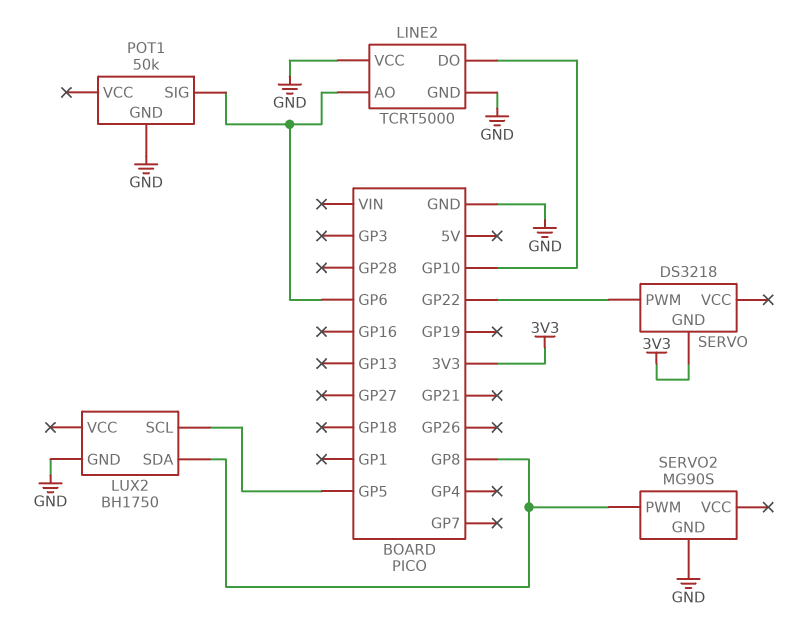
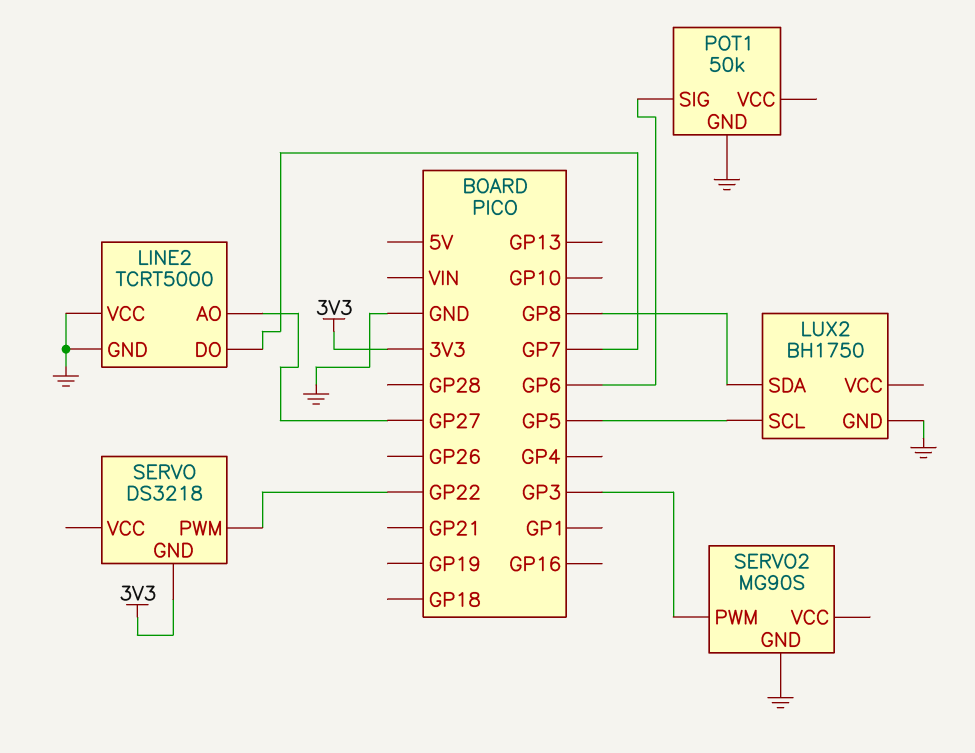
LINE2 pin AO: GP6 -> GP27
LINE2 pin DO: GP10 -> GP7
SERVO2 pin PWM: GP8 -> GP3

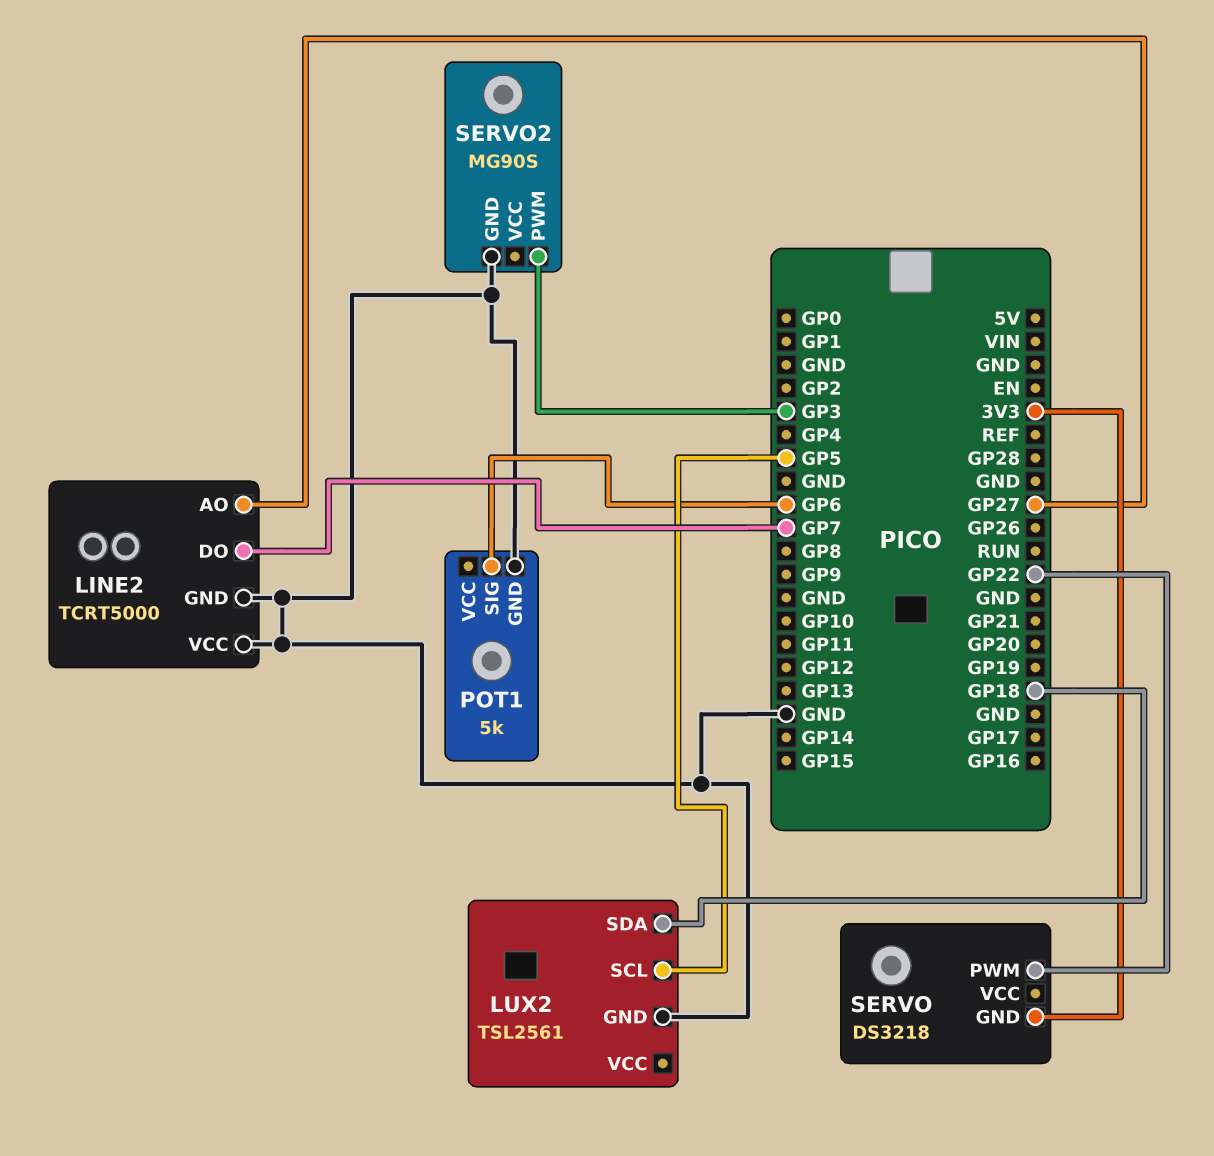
LUX2: BH1750 -> TSL2561
LUX2 pin SDA: GP8 -> GP18
POT1: 50k -> 5k

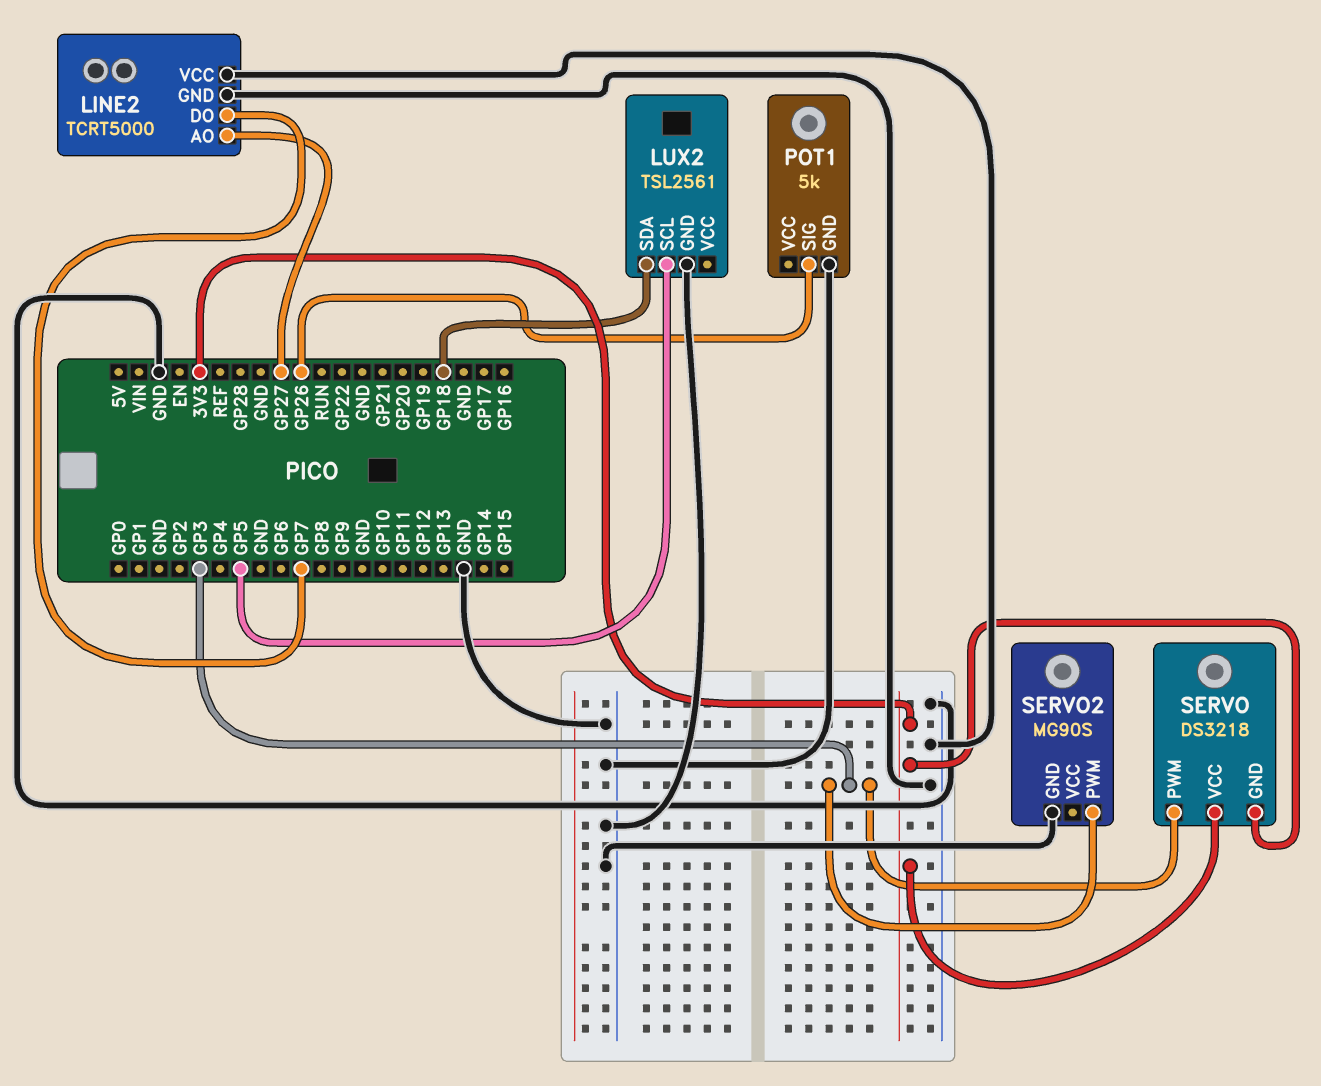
POT1 pin SIG: GP6 -> GP26
SERVO pin PWM: GP22 -> GP3
SERVO pin VCC: none -> 3V3

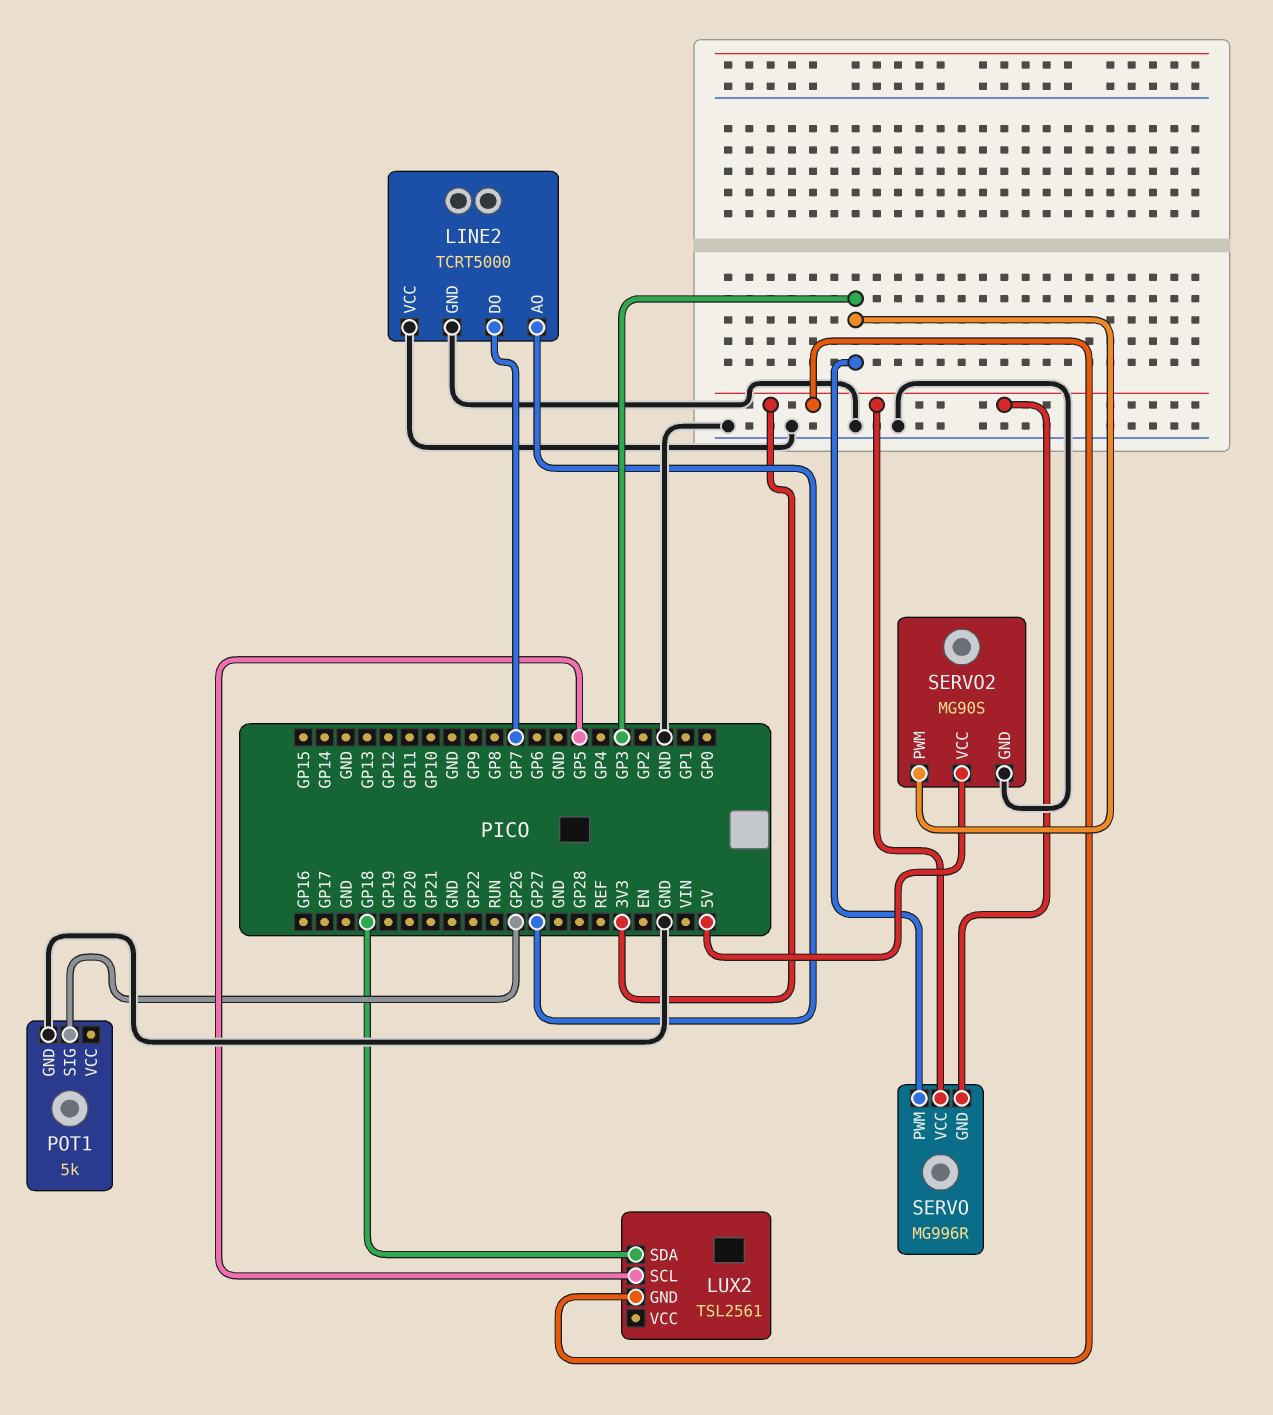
LUX2 pin GND: GND -> 3V3
SERVO: DS3218 -> MG996R
SERVO2 pin VCC: none -> 5V

